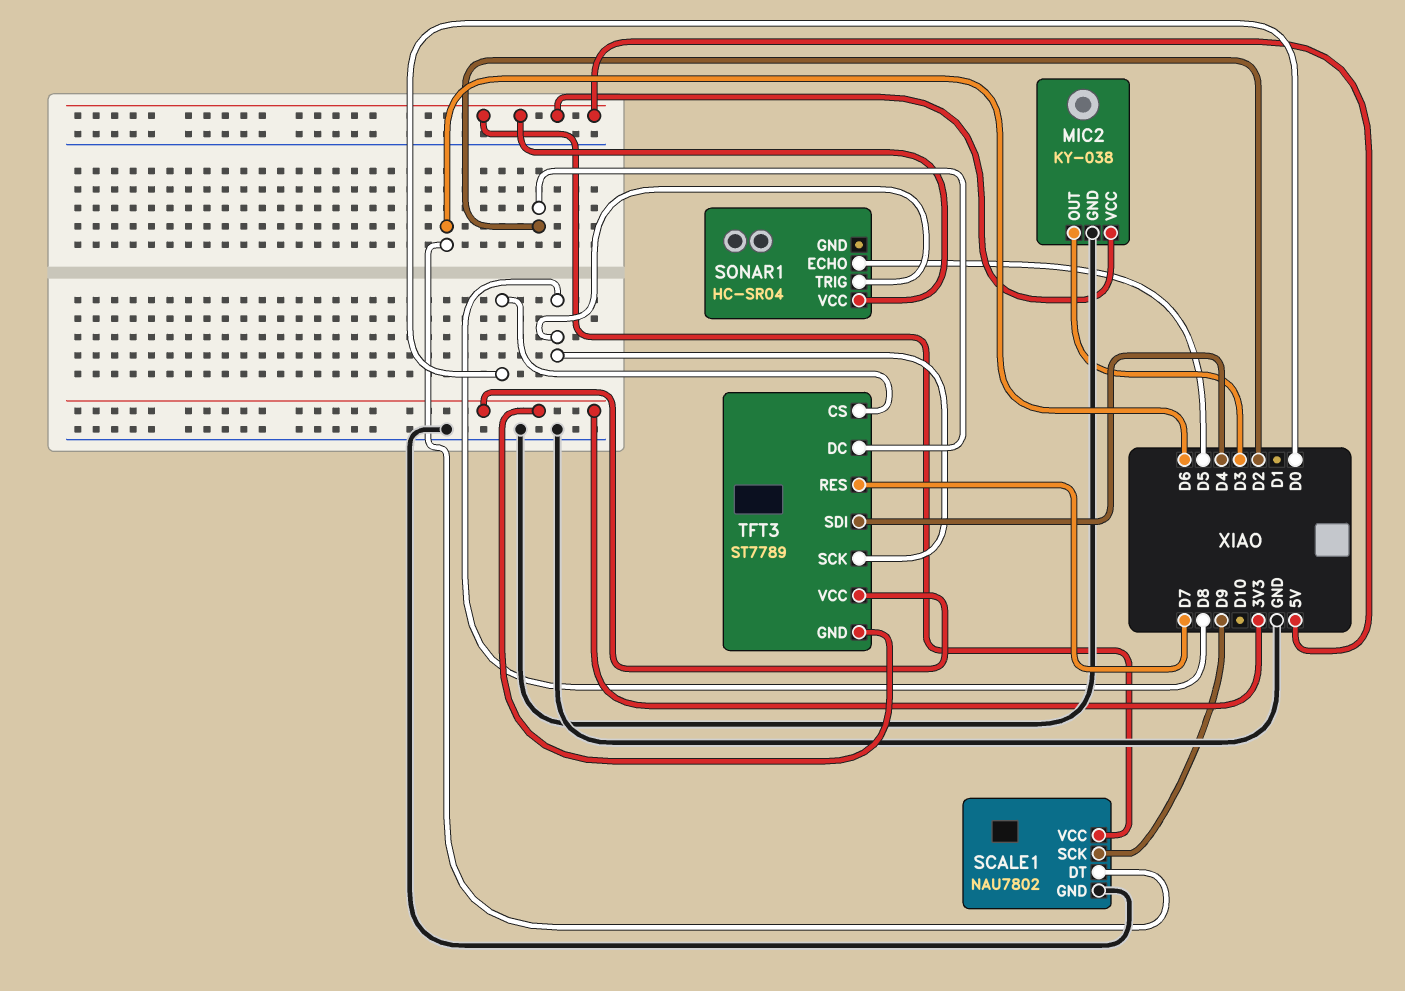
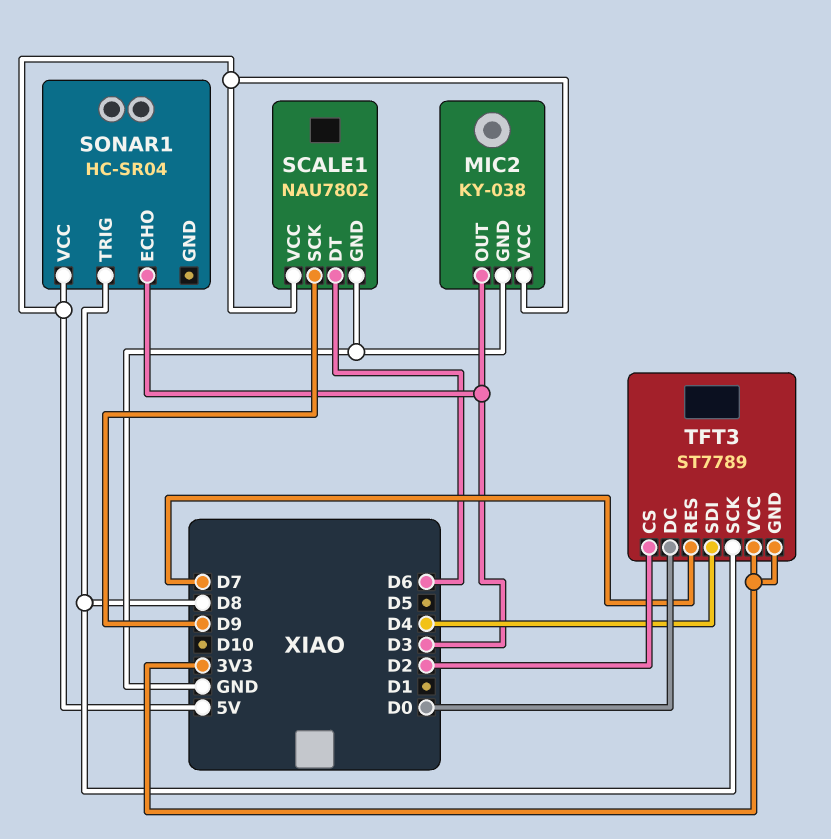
SONAR1 pin ECHO: D5 -> D3
TFT3 pin CS: D0 -> D2
TFT3 pin DC: D2 -> D0

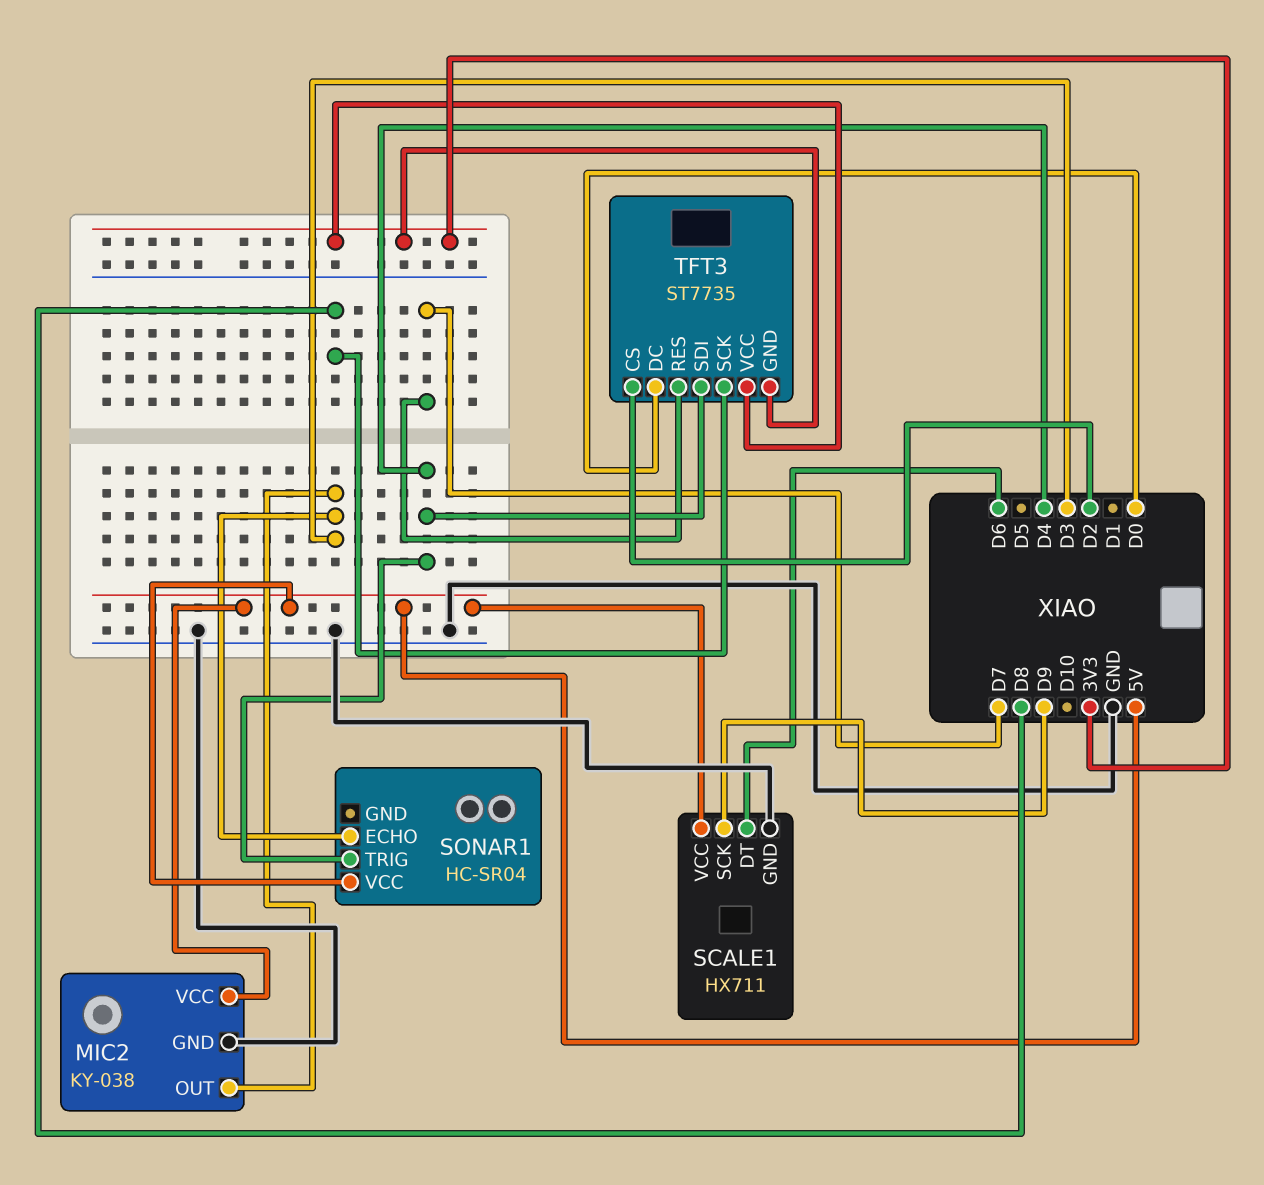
SCALE1: NAU7802 -> HX711
SONAR1 pin TRIG: D8 -> D4
TFT3: ST7789 -> ST7735

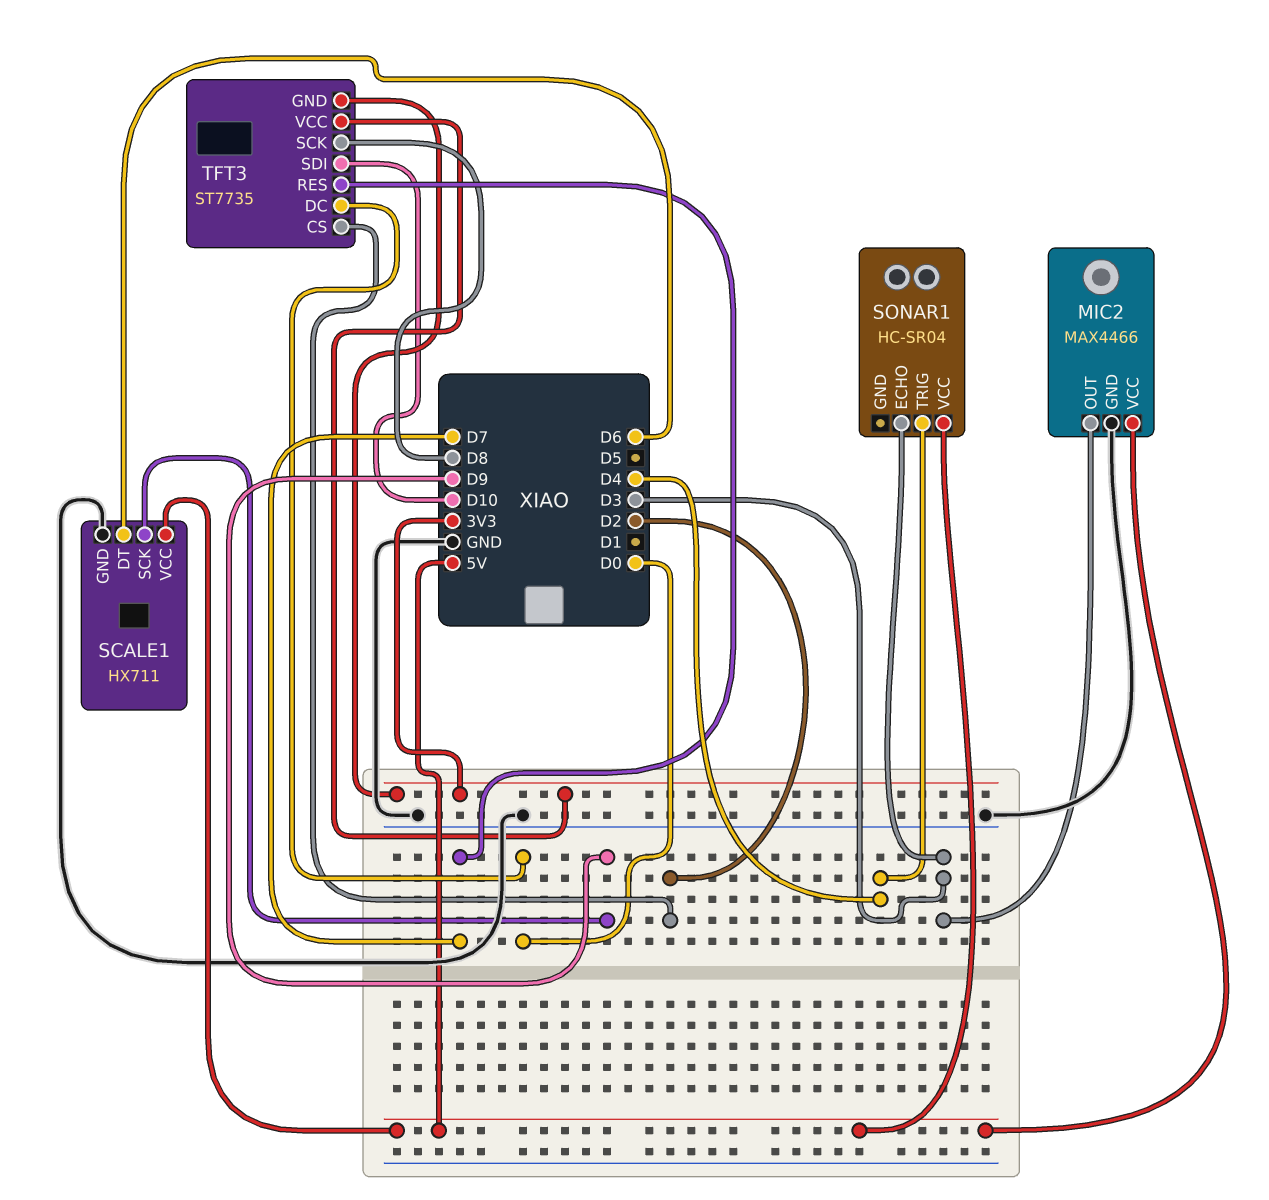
MIC2: KY-038 -> MAX4466
TFT3 pin SDI: D4 -> D10

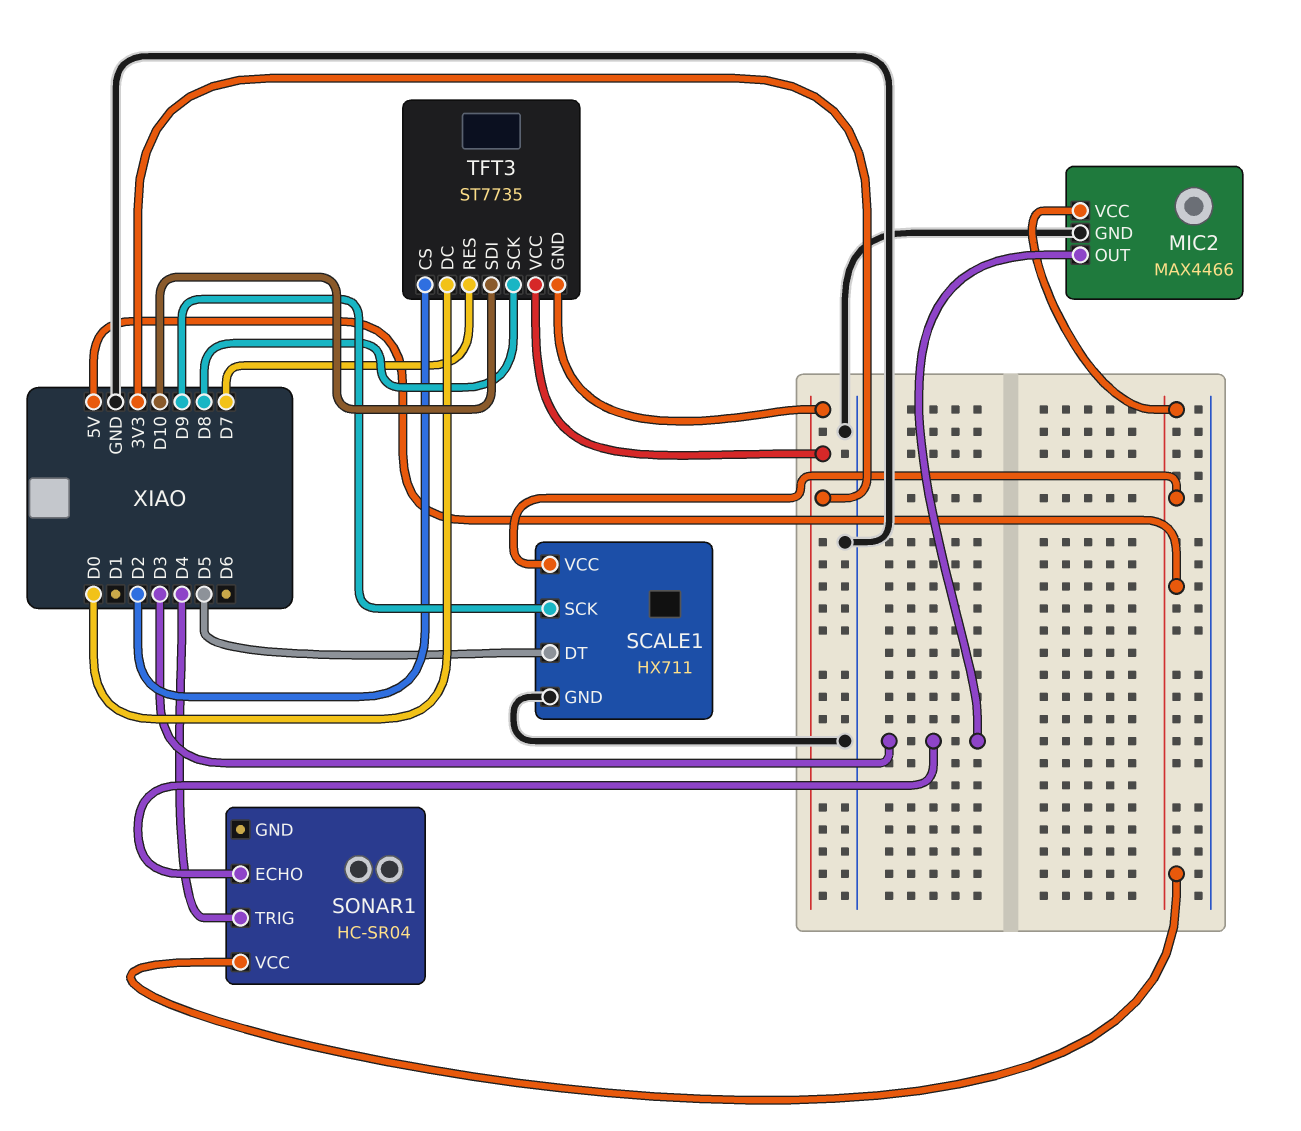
SCALE1 pin DT: D6 -> D5

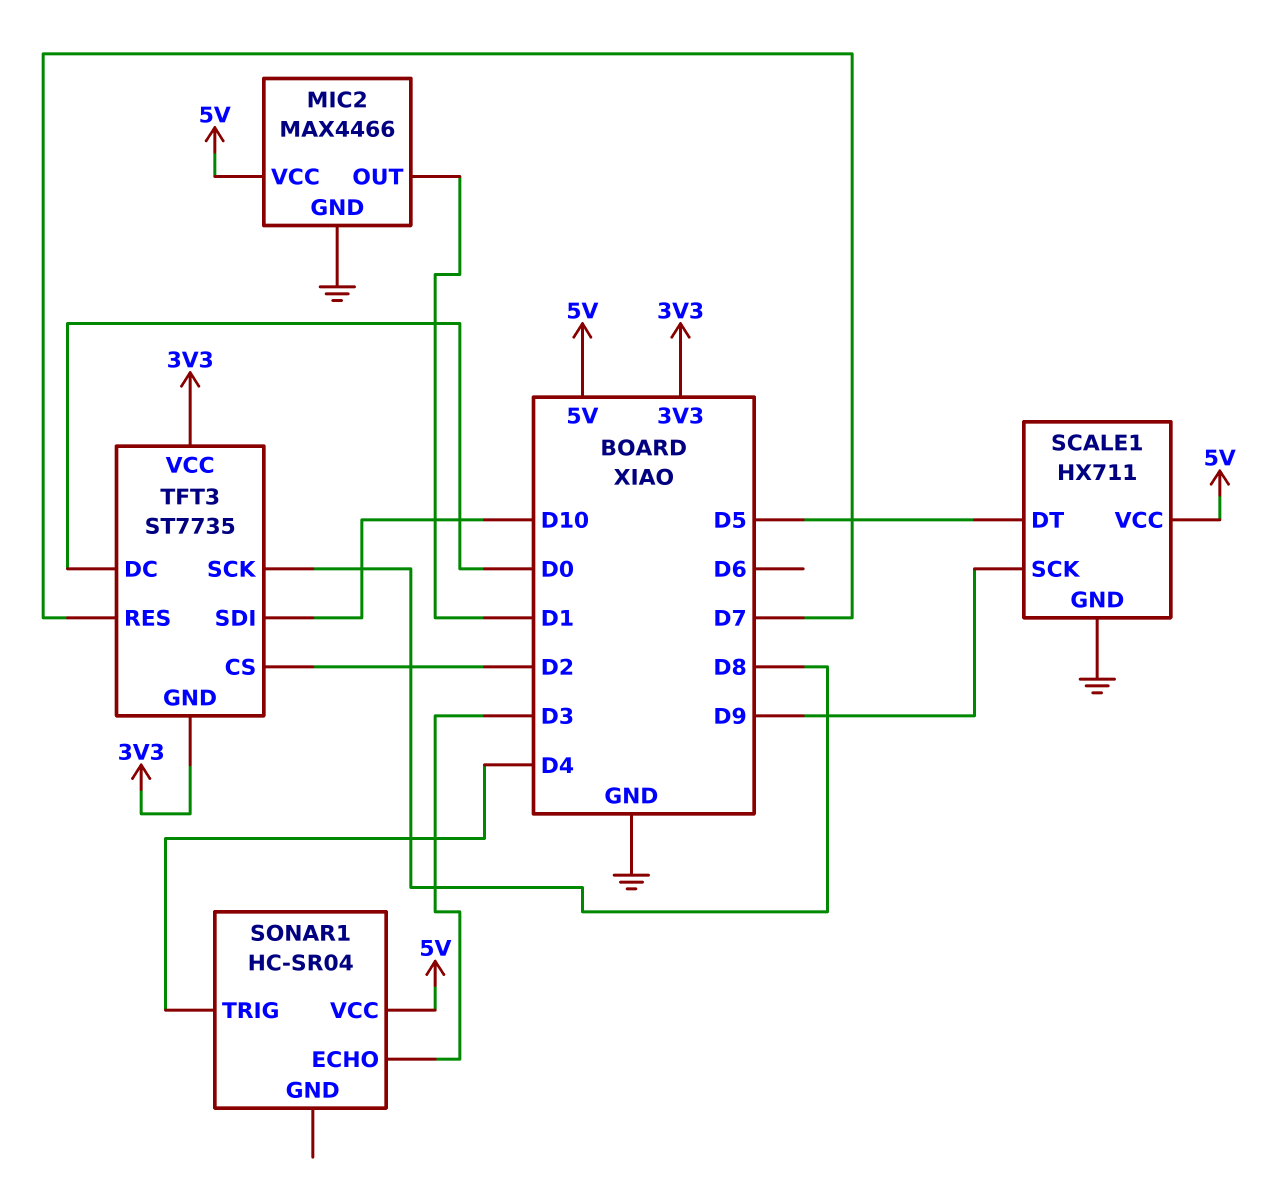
MIC2 pin OUT: D3 -> D1

